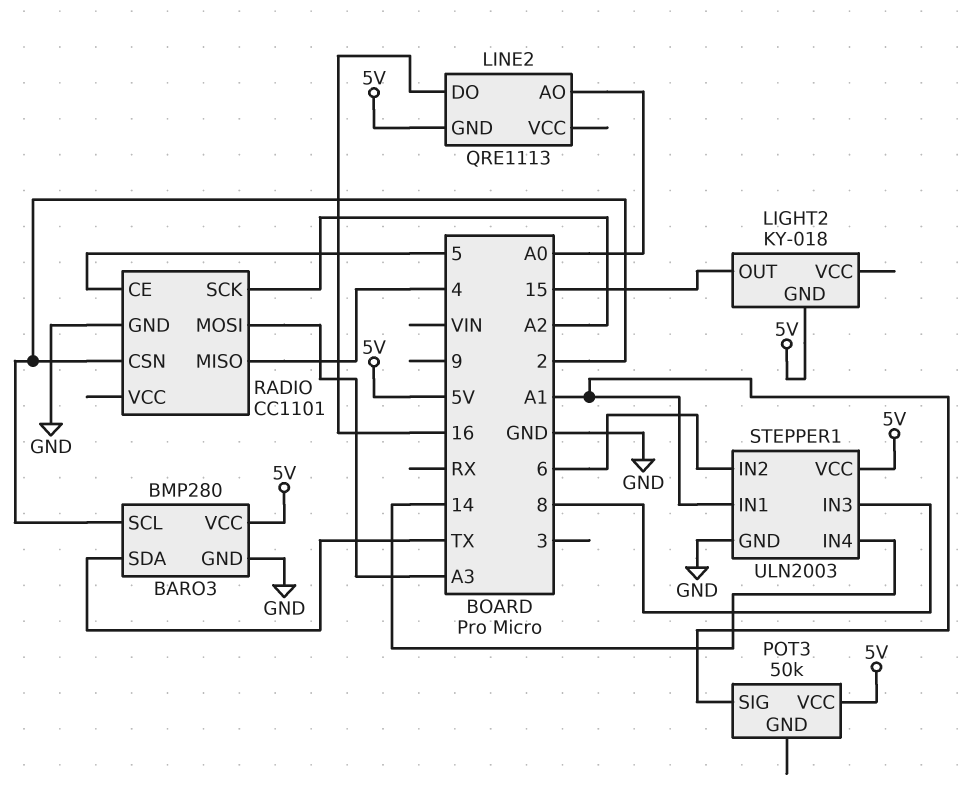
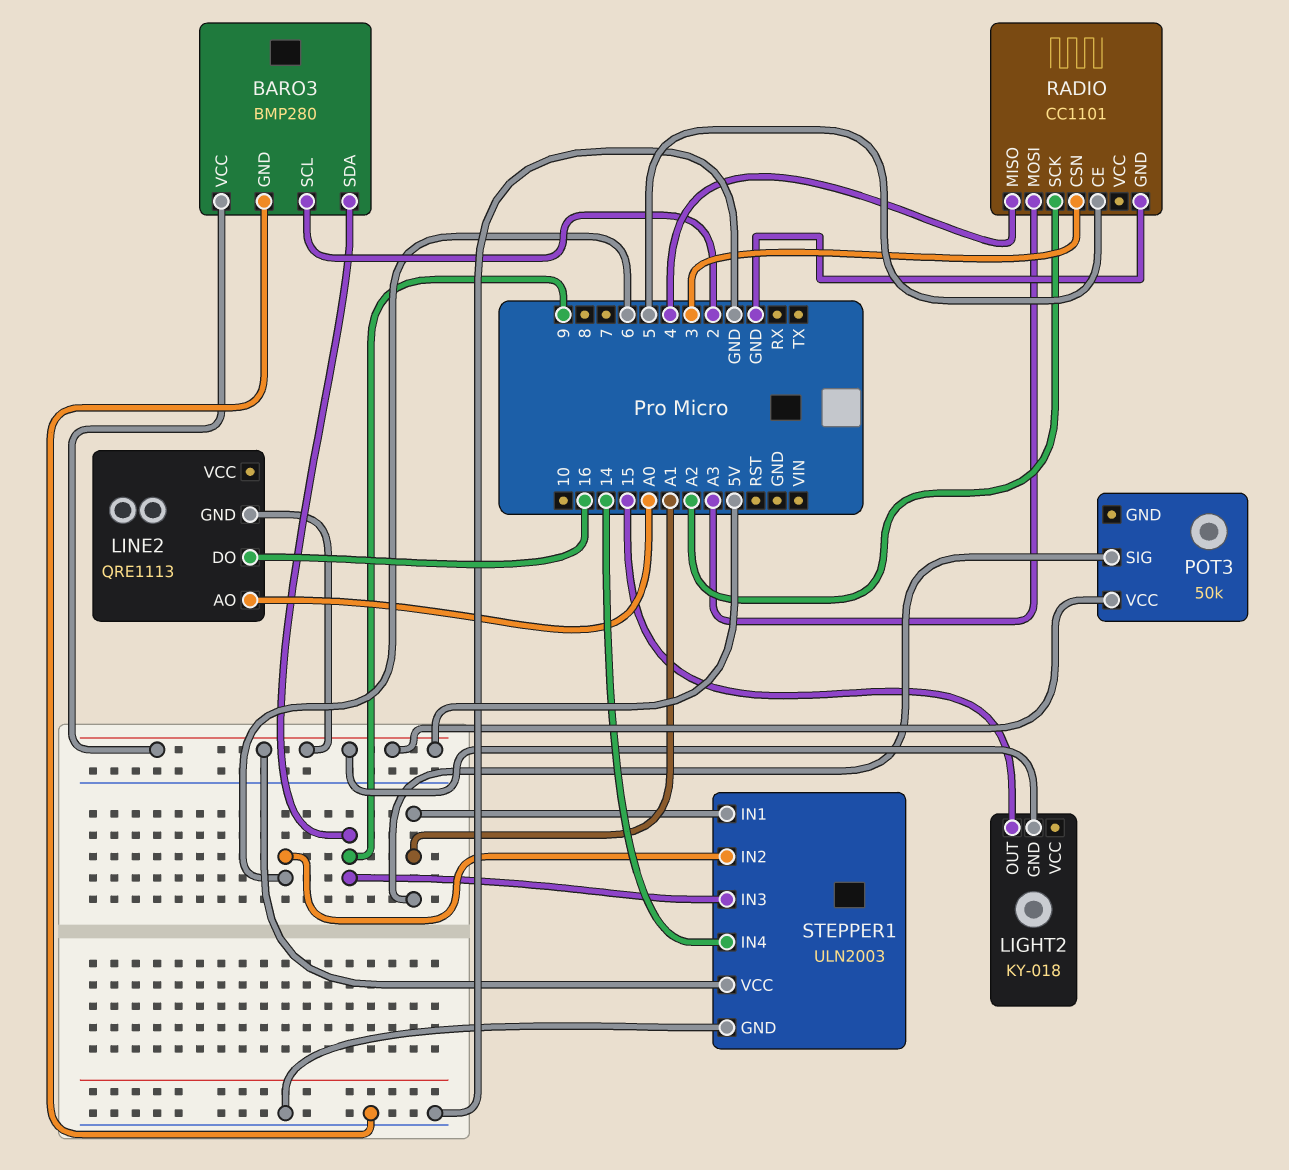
BARO3 pin SDA: TX -> 9
RADIO pin CSN: 2 -> 3
STEPPER1 pin IN3: 8 -> 9

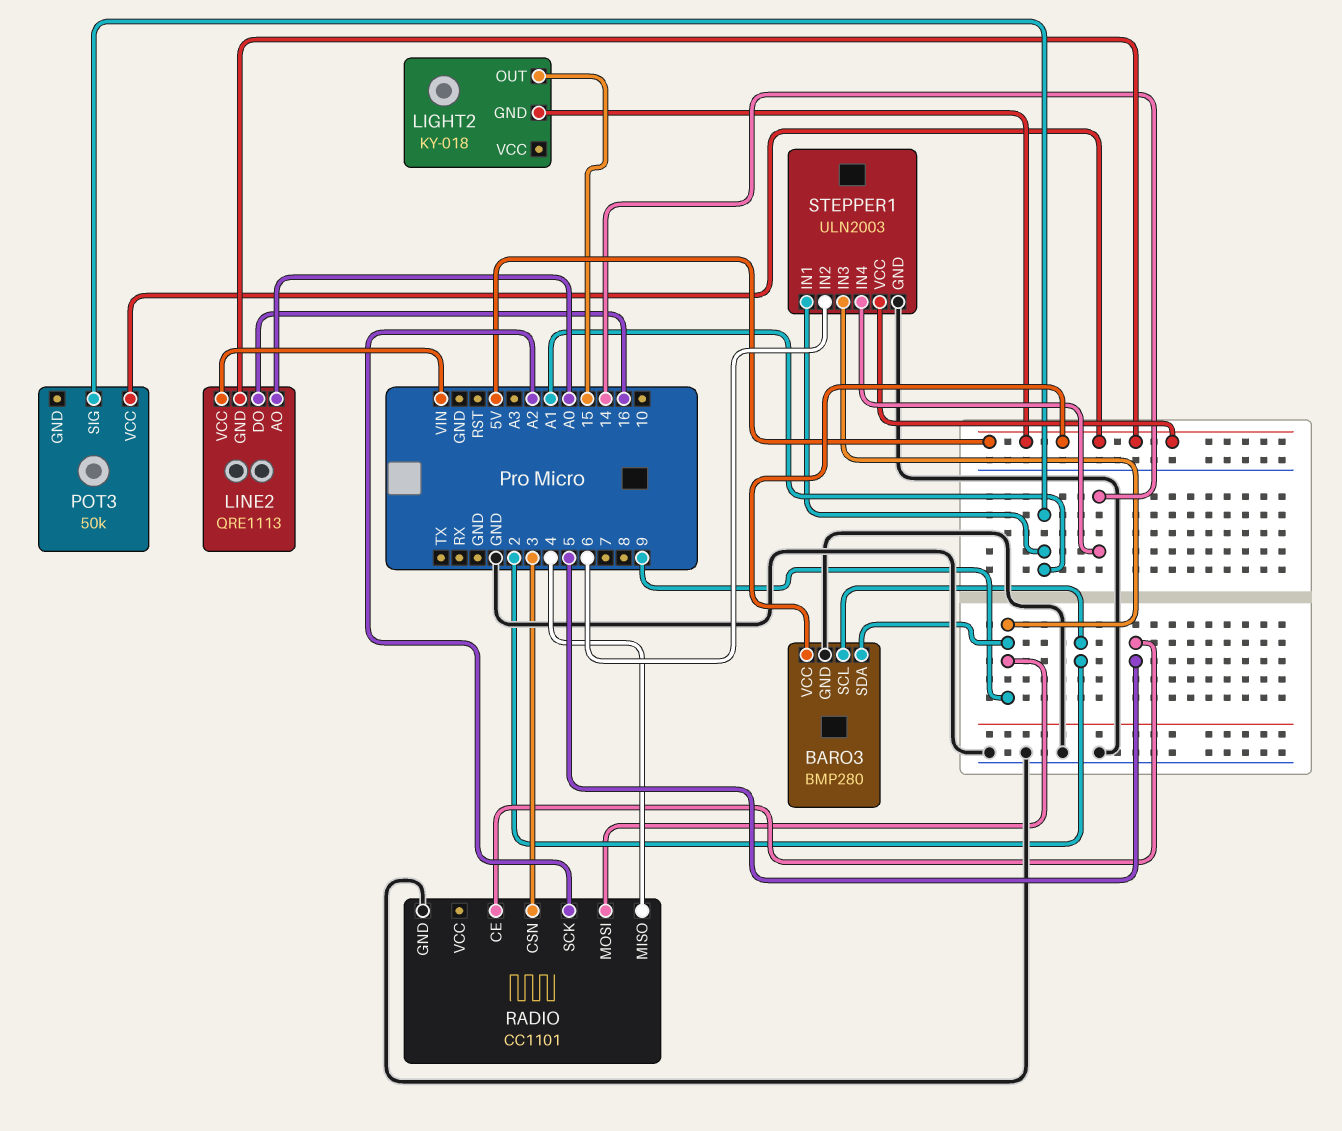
LINE2 pin VCC: none -> VIN
RADIO pin MOSI: A3 -> 9

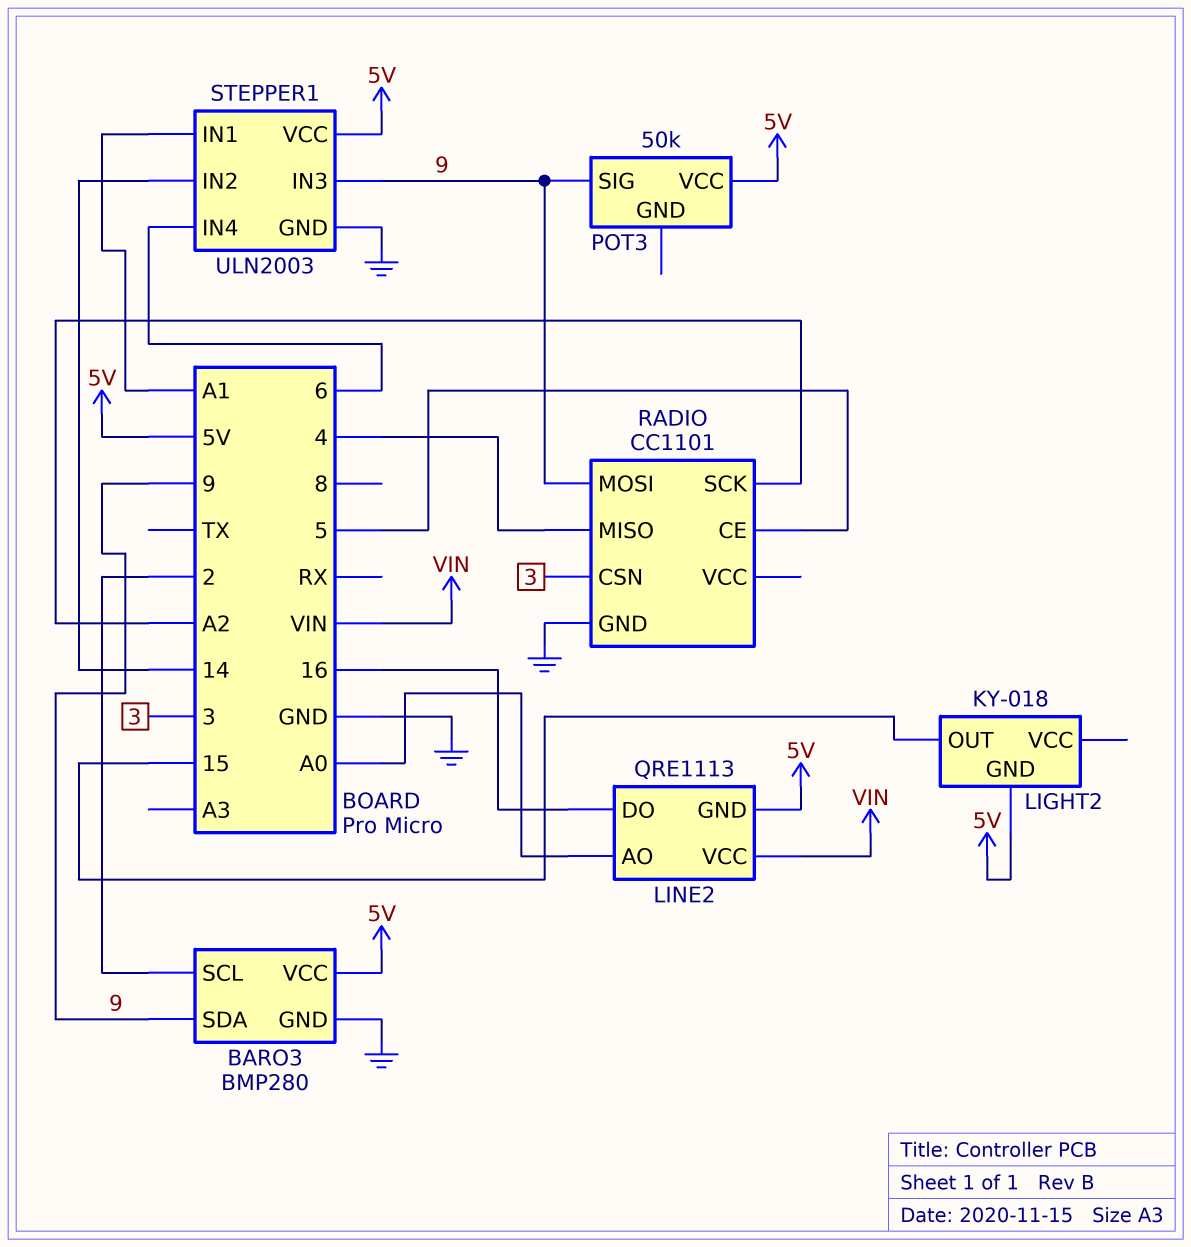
POT3 pin SIG: A1 -> 9
STEPPER1 pin IN2: 6 -> 14
STEPPER1 pin IN4: 14 -> 6

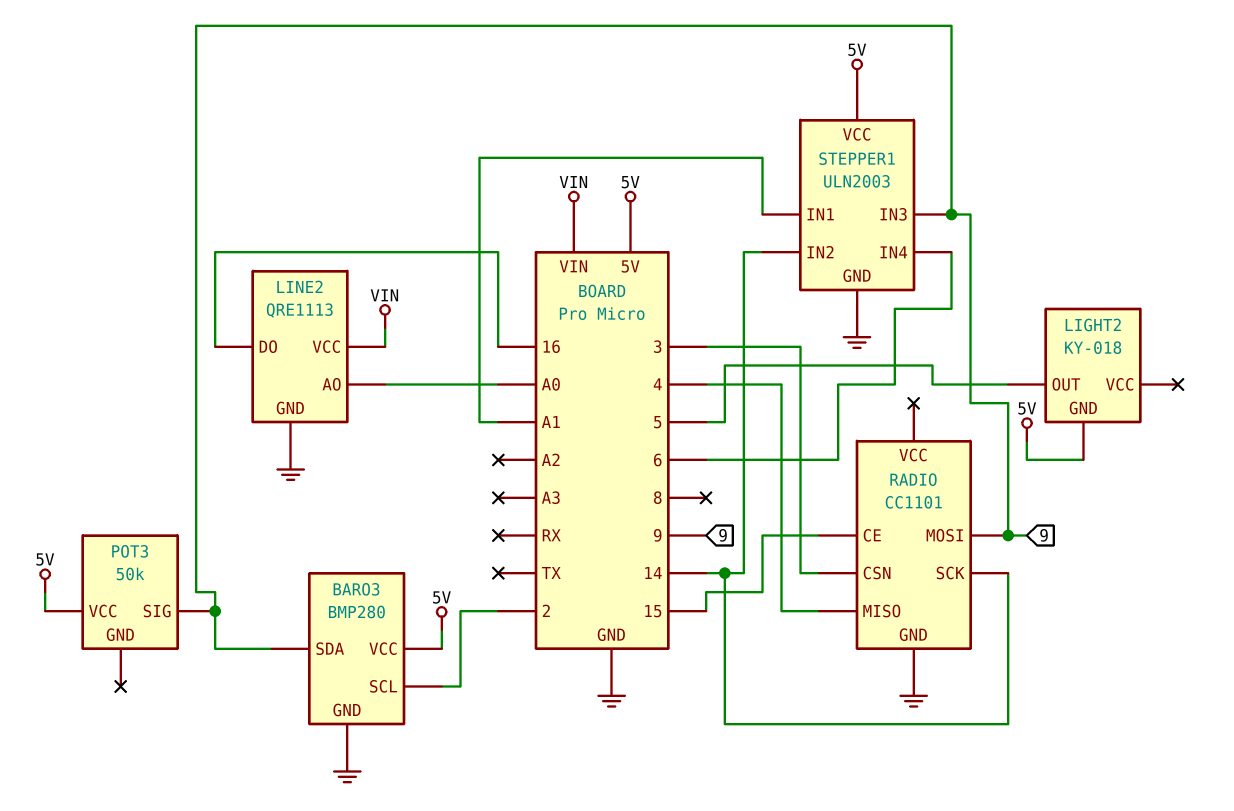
LIGHT2 pin OUT: 15 -> 5
LINE2 pin GND: 5V -> GND
RADIO pin CE: 5 -> 15
RADIO pin SCK: A2 -> 14

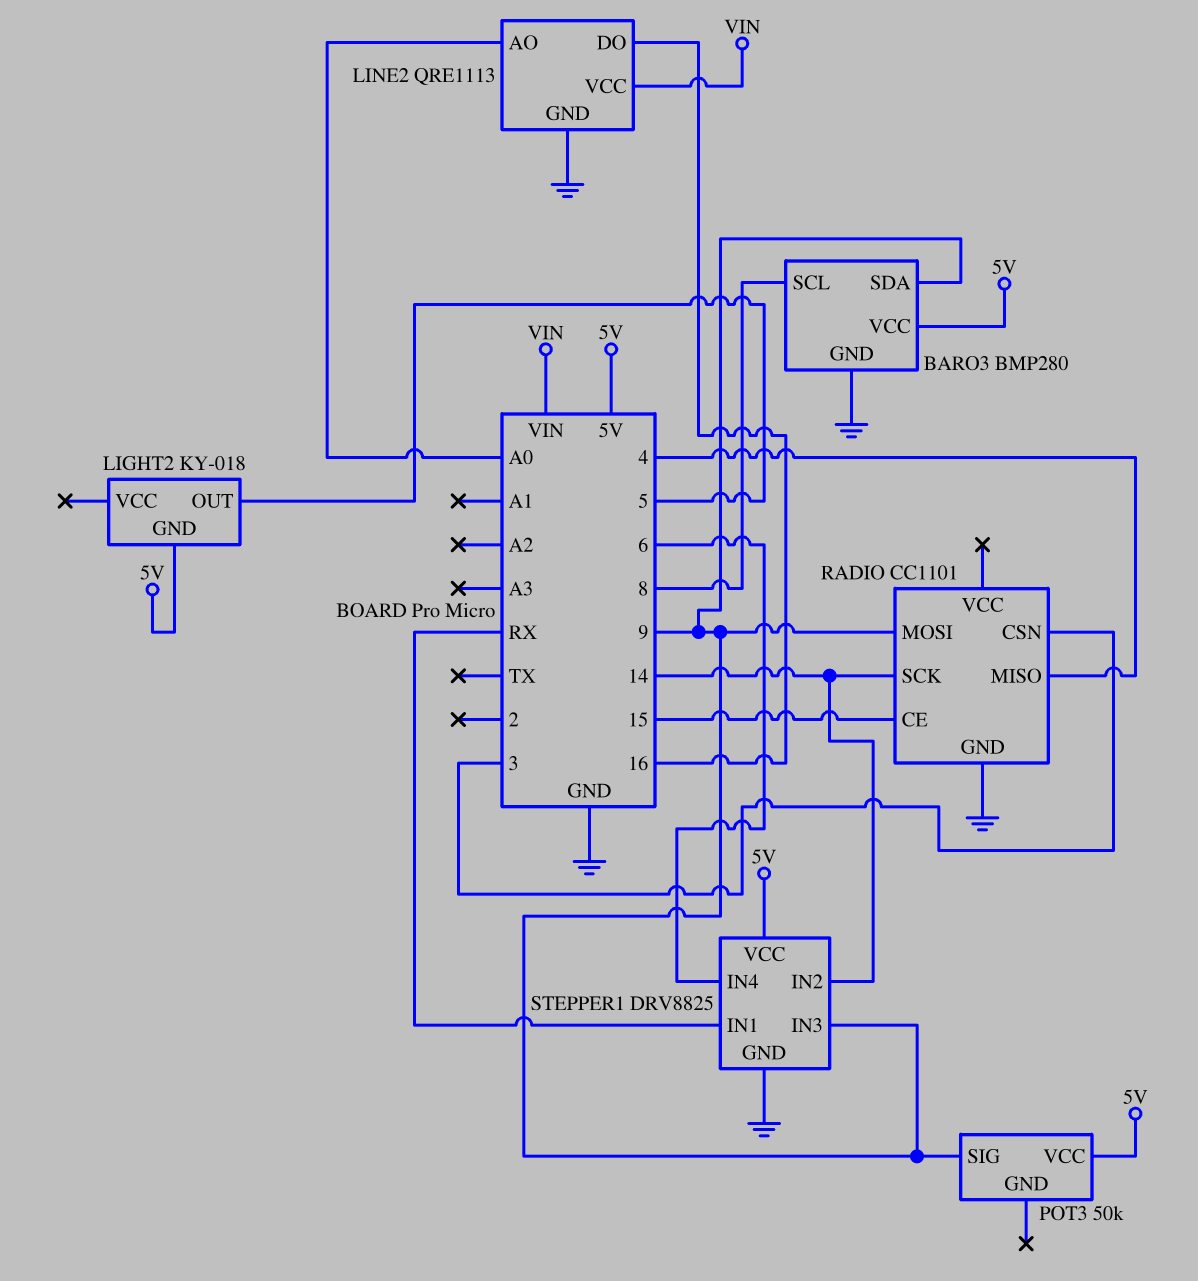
BARO3 pin SCL: 2 -> 8
STEPPER1: ULN2003 -> DRV8825
STEPPER1 pin IN1: A1 -> RX

